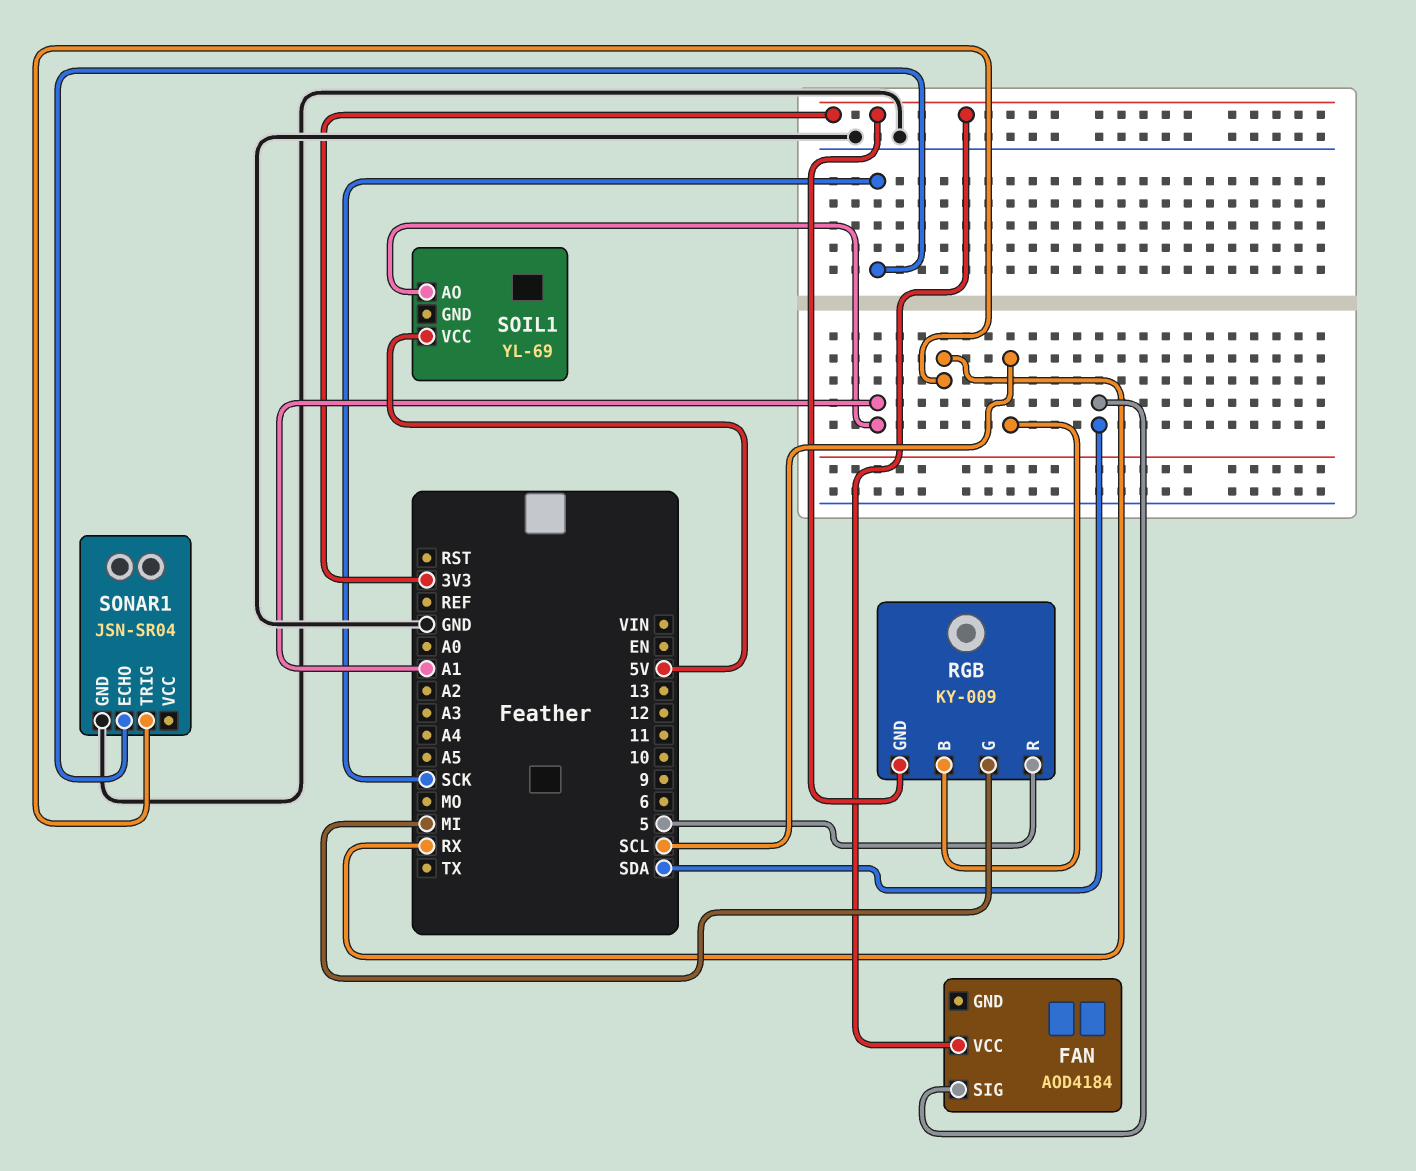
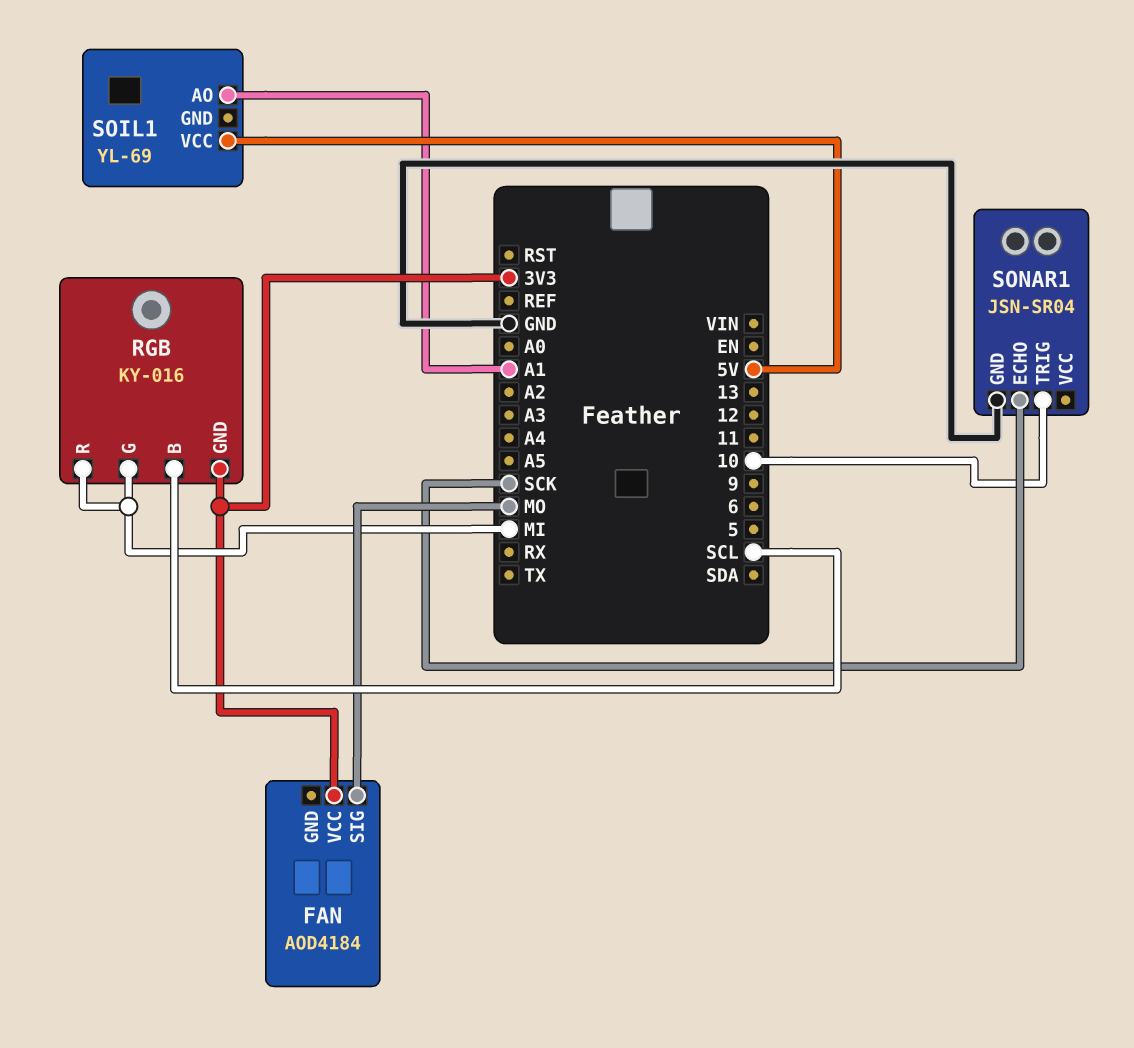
FAN pin SIG: SDA -> MO
RGB: KY-009 -> KY-016
RGB pin R: 5 -> MI
SONAR1 pin TRIG: RX -> 10

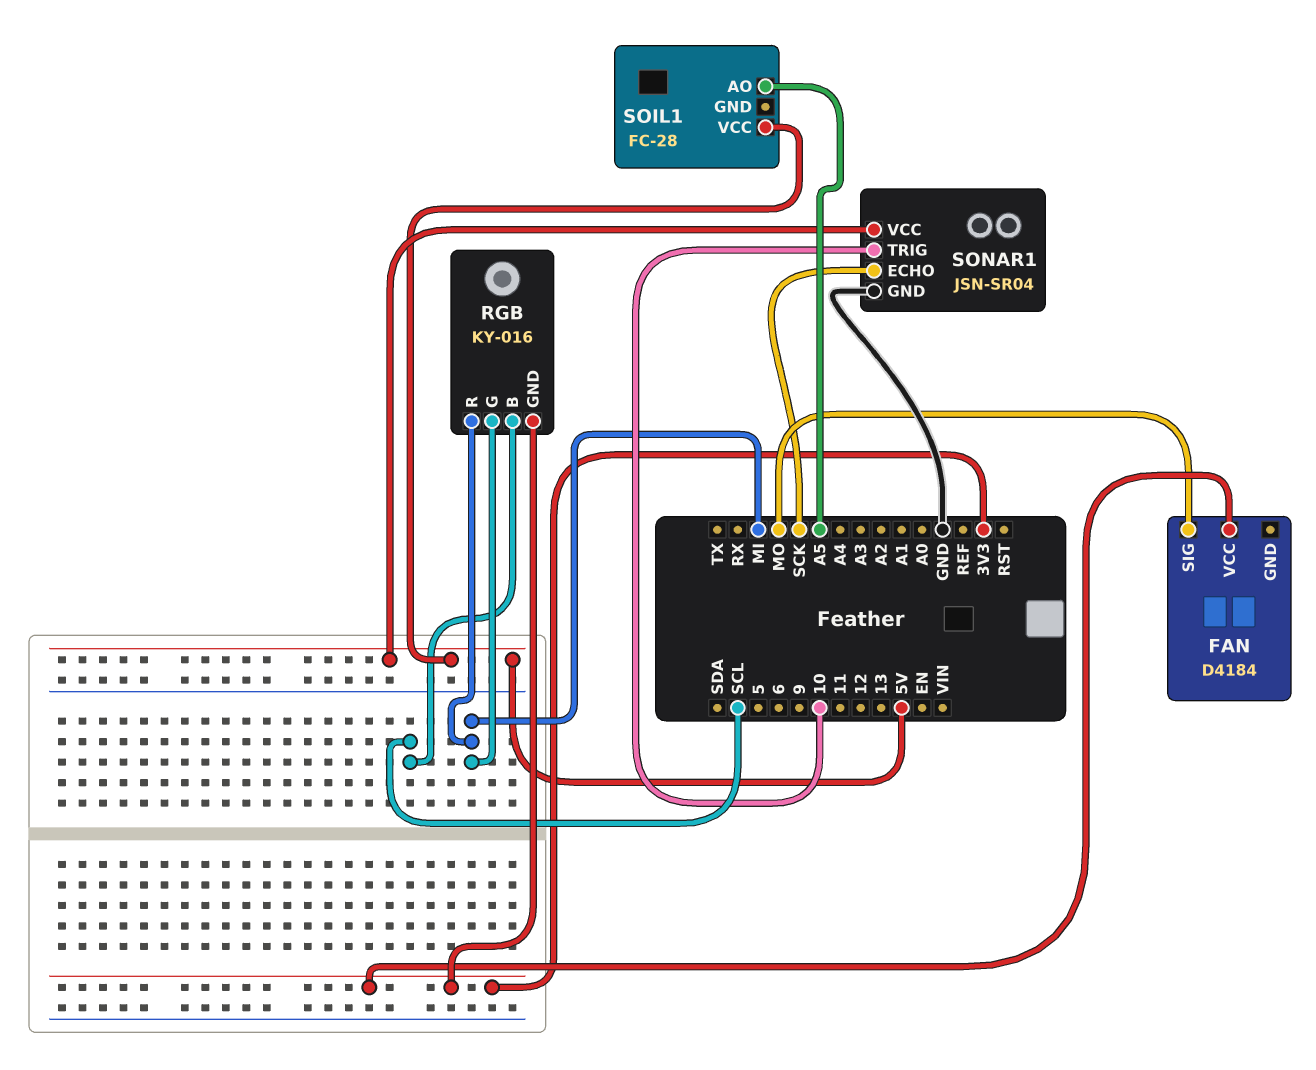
FAN: AOD4184 -> D4184
SOIL1: YL-69 -> FC-28
SOIL1 pin AO: A1 -> A5
SONAR1 pin VCC: none -> 5V

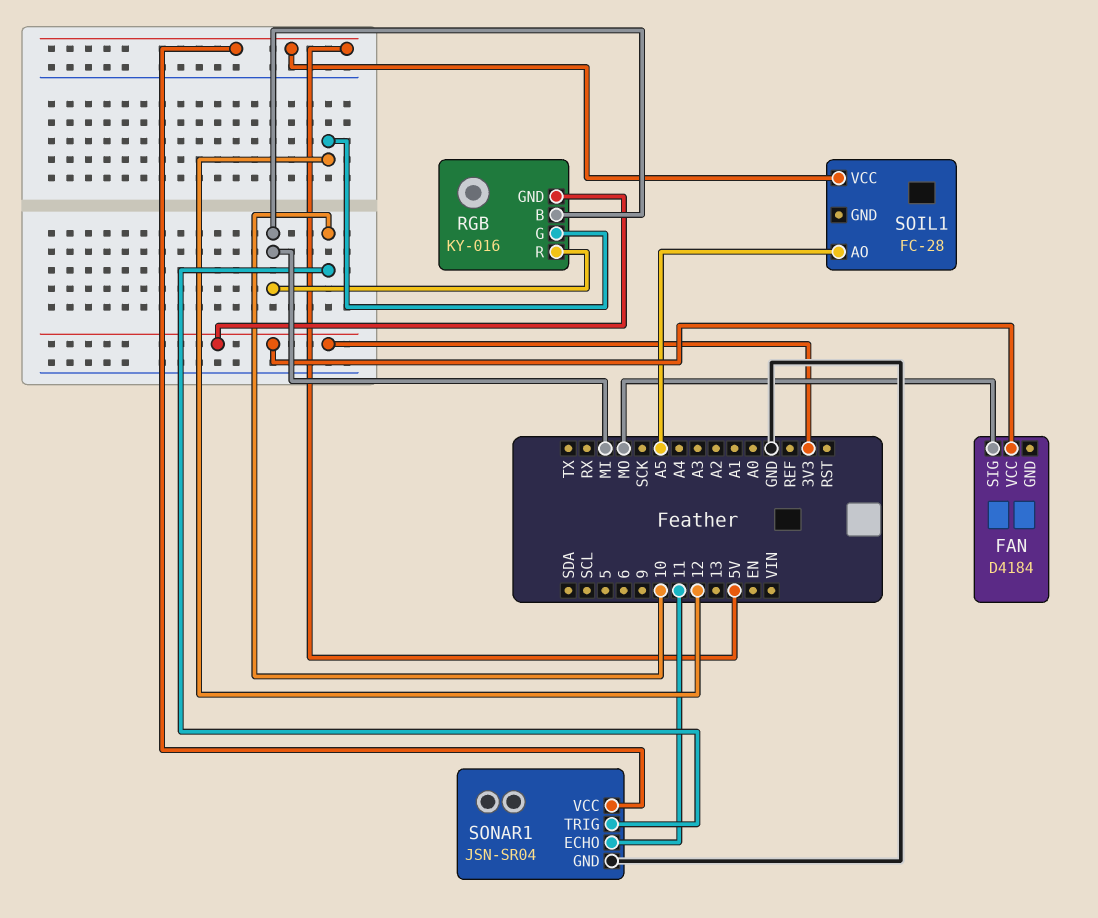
RGB pin B: SCL -> MI
RGB pin G: MI -> 12
SONAR1 pin ECHO: SCK -> 11

